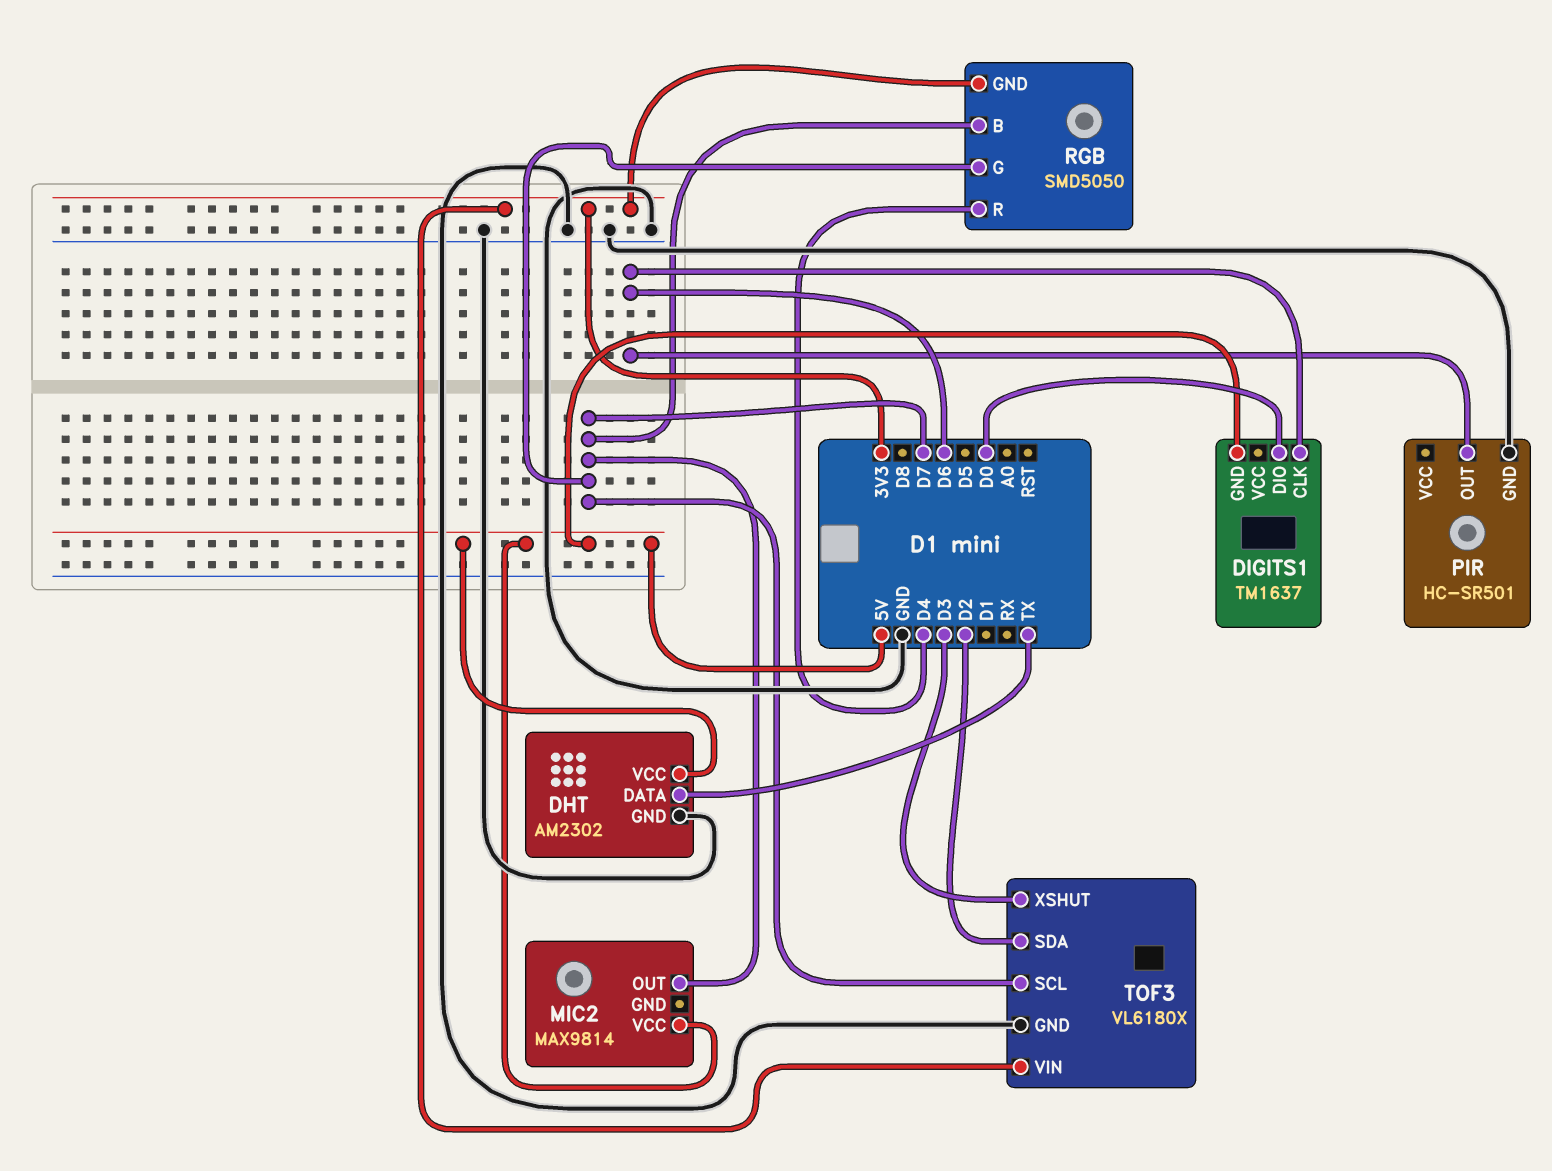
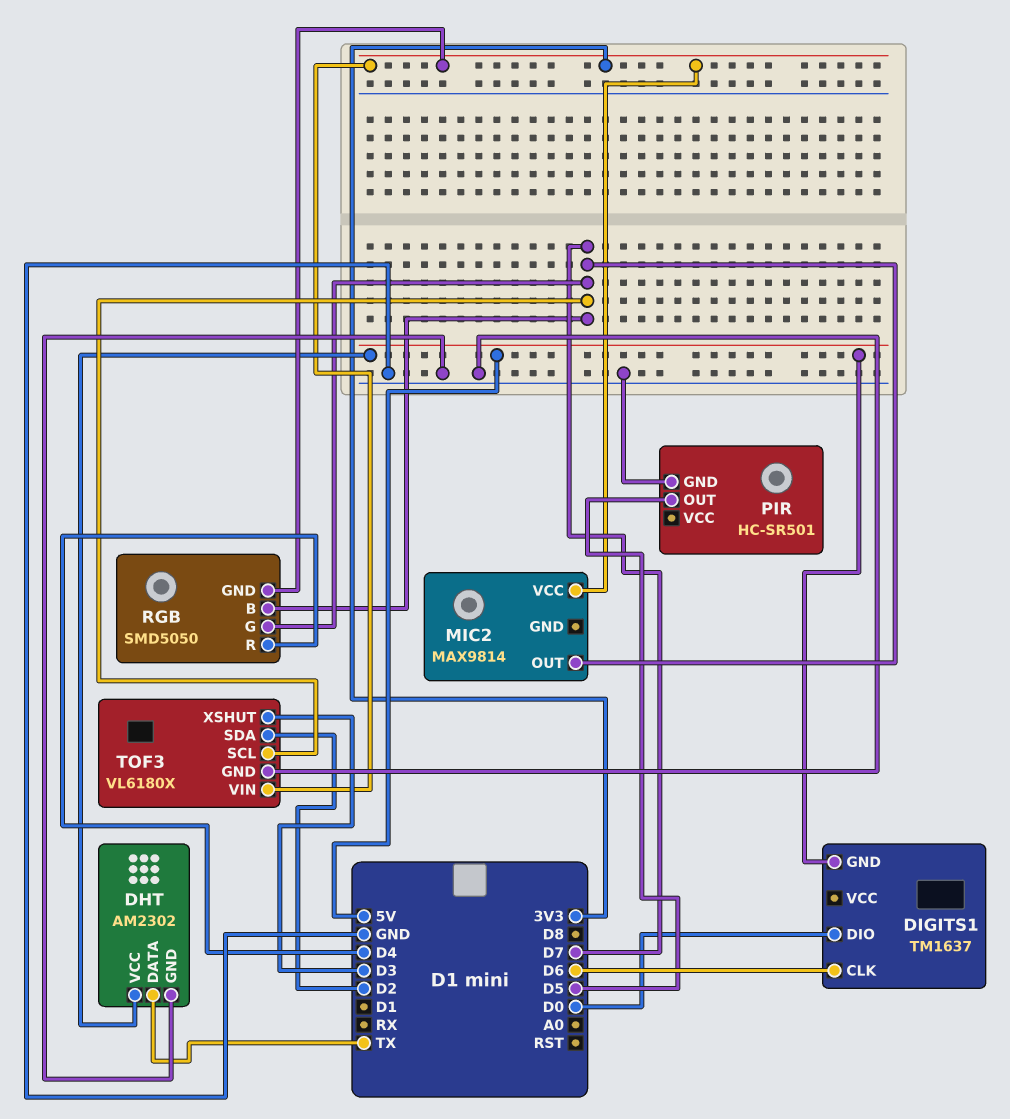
MIC2 pin VCC: 5V -> 3V3
PIR pin OUT: D6 -> D5

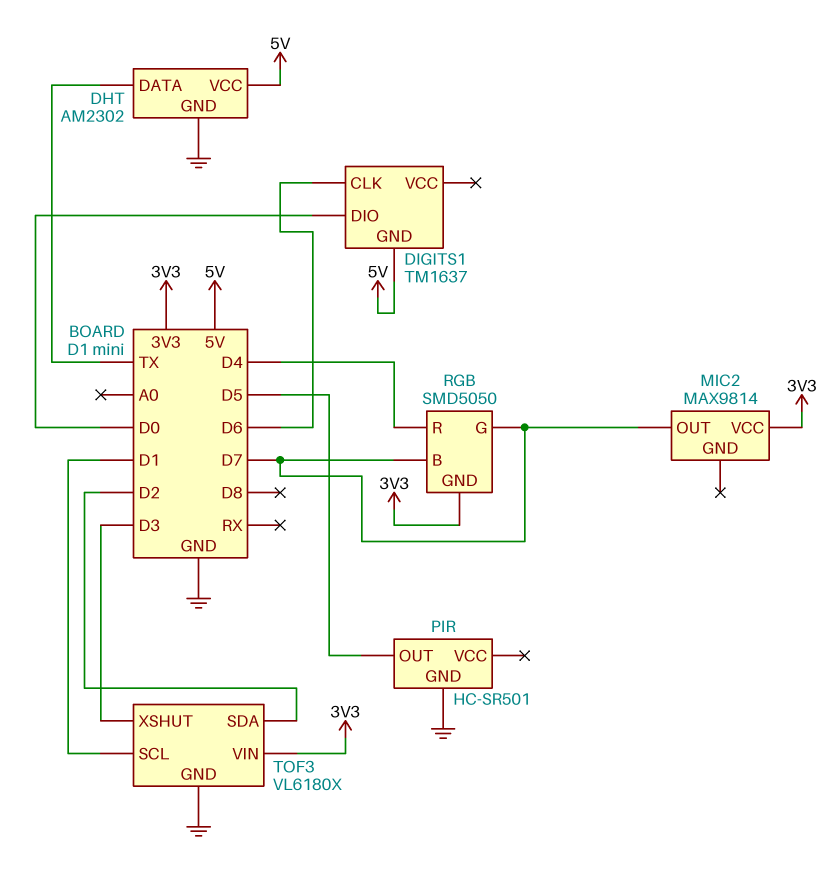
TOF3 pin SCL: D7 -> D1

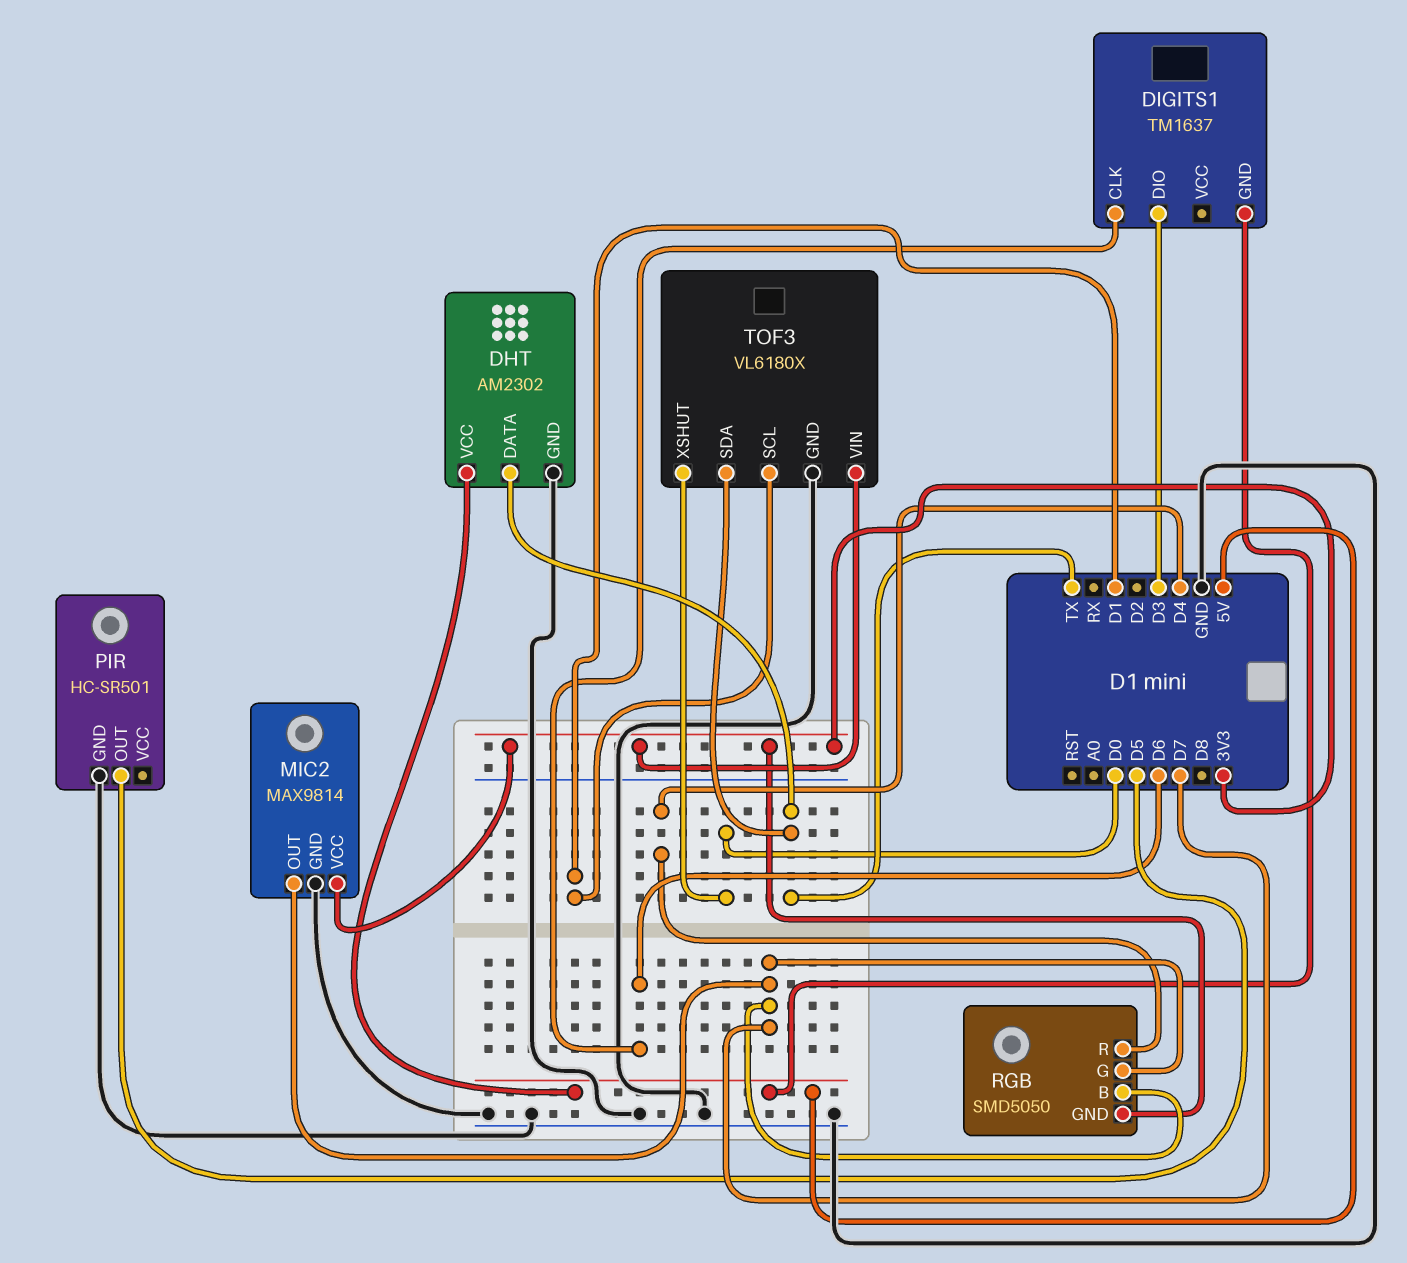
DIGITS1 pin DIO: D0 -> D3
MIC2 pin GND: none -> GND
TOF3 pin SDA: D2 -> TX
TOF3 pin XSHUT: D3 -> D0

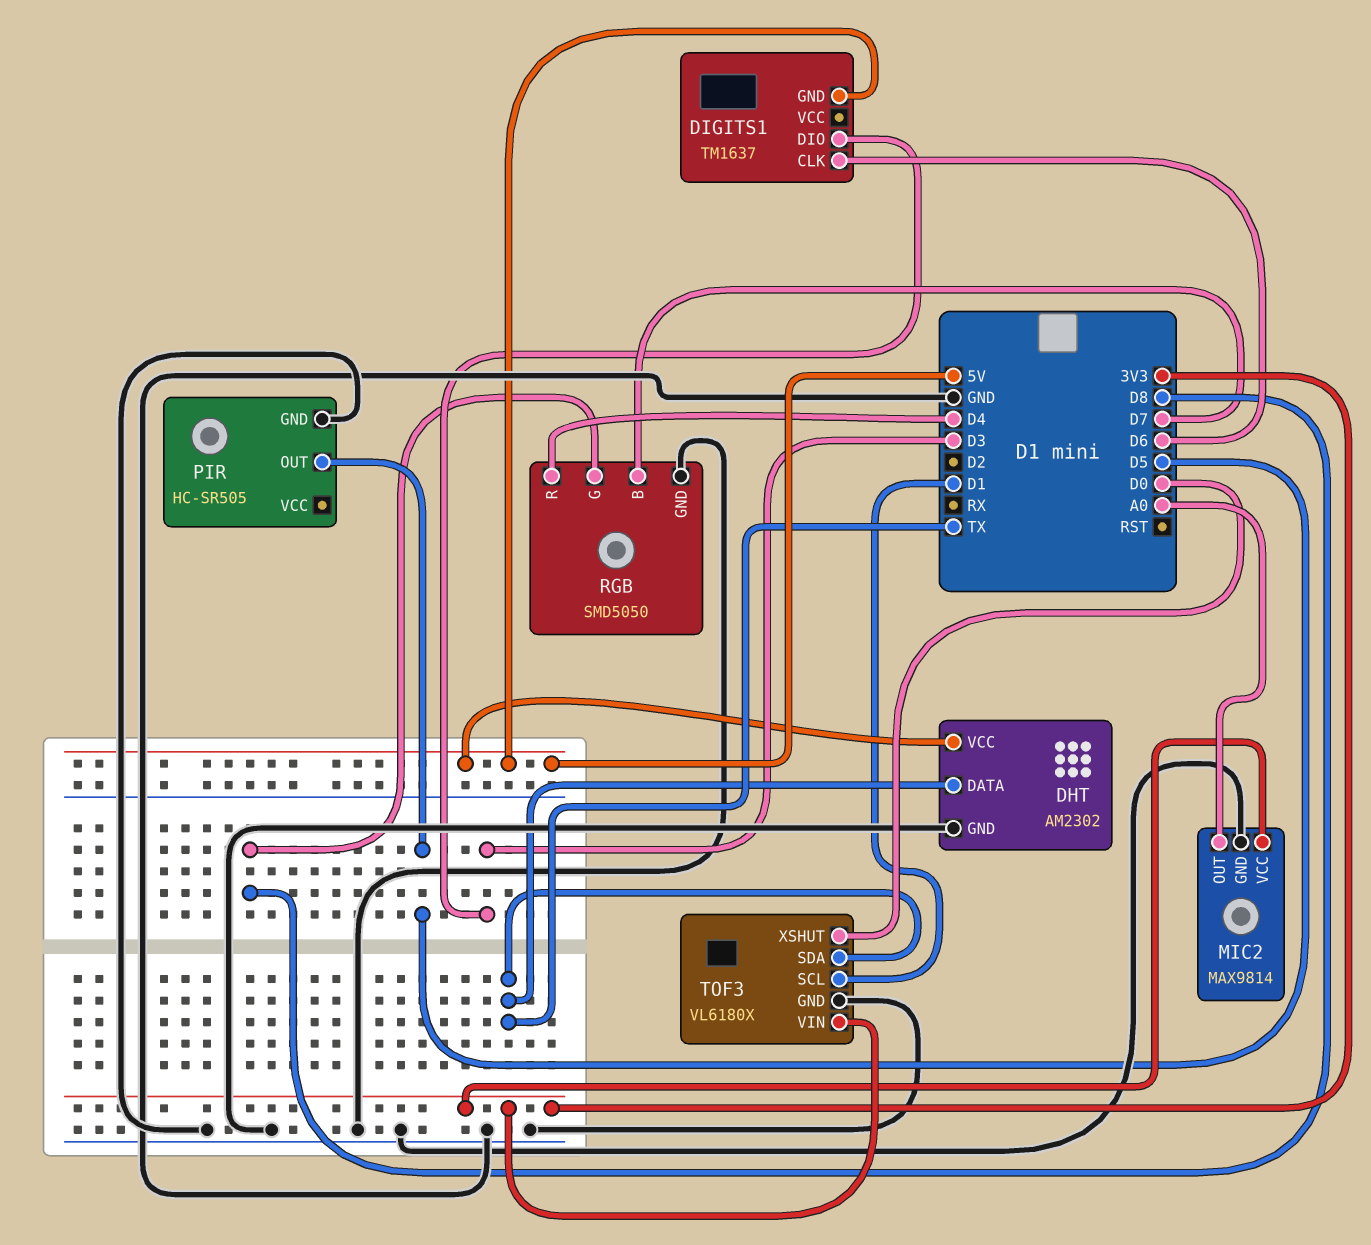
MIC2 pin OUT: D7 -> A0
PIR: HC-SR501 -> HC-SR505
RGB pin G: D7 -> D8
RGB pin GND: 3V3 -> GND

